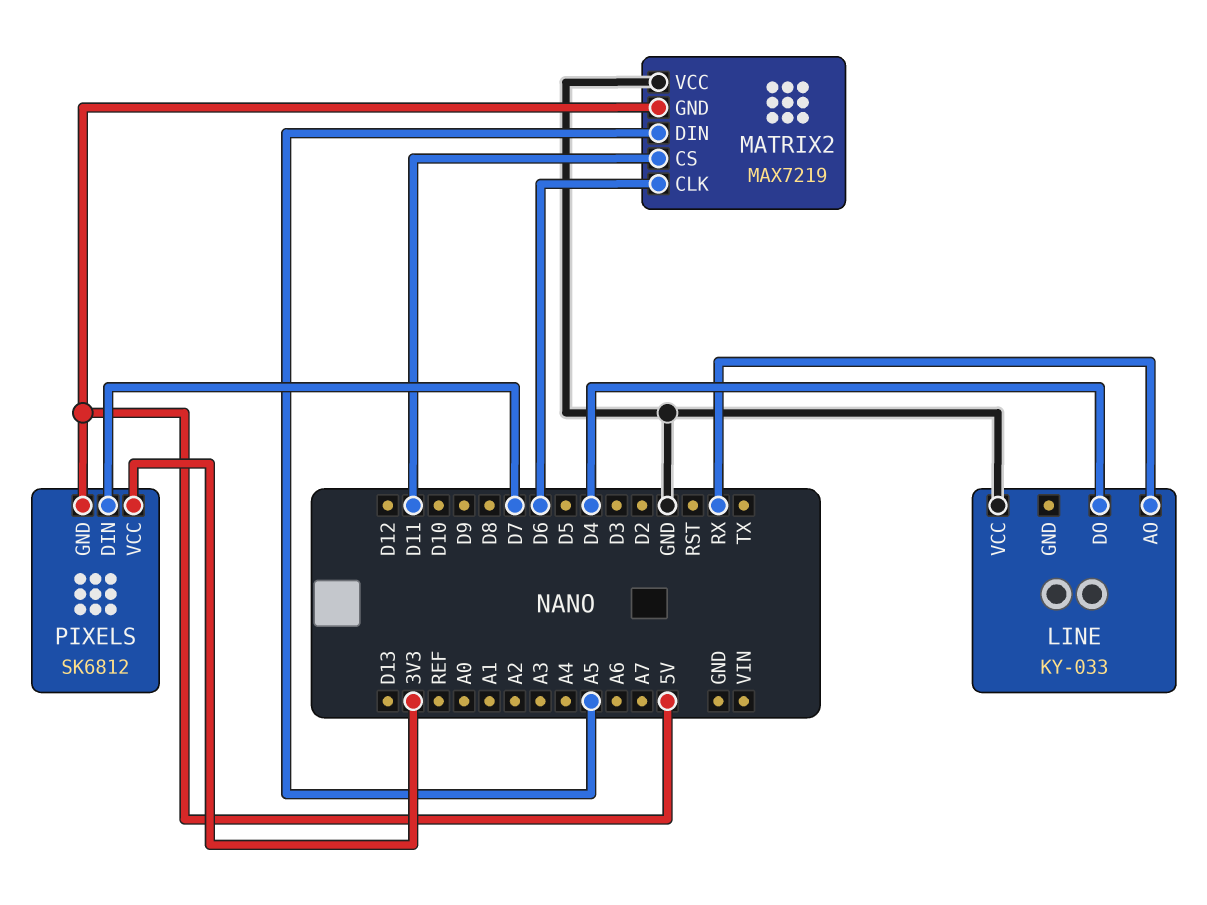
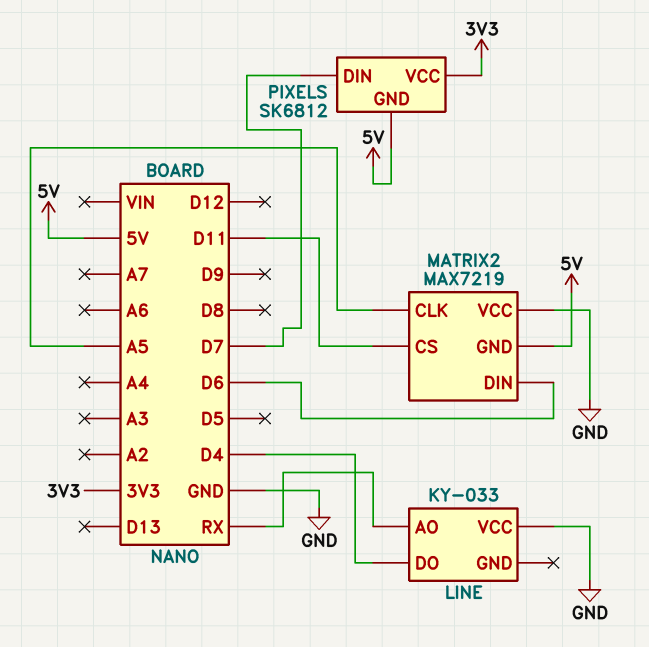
MATRIX2 pin CLK: D6 -> A5
MATRIX2 pin DIN: A5 -> D6

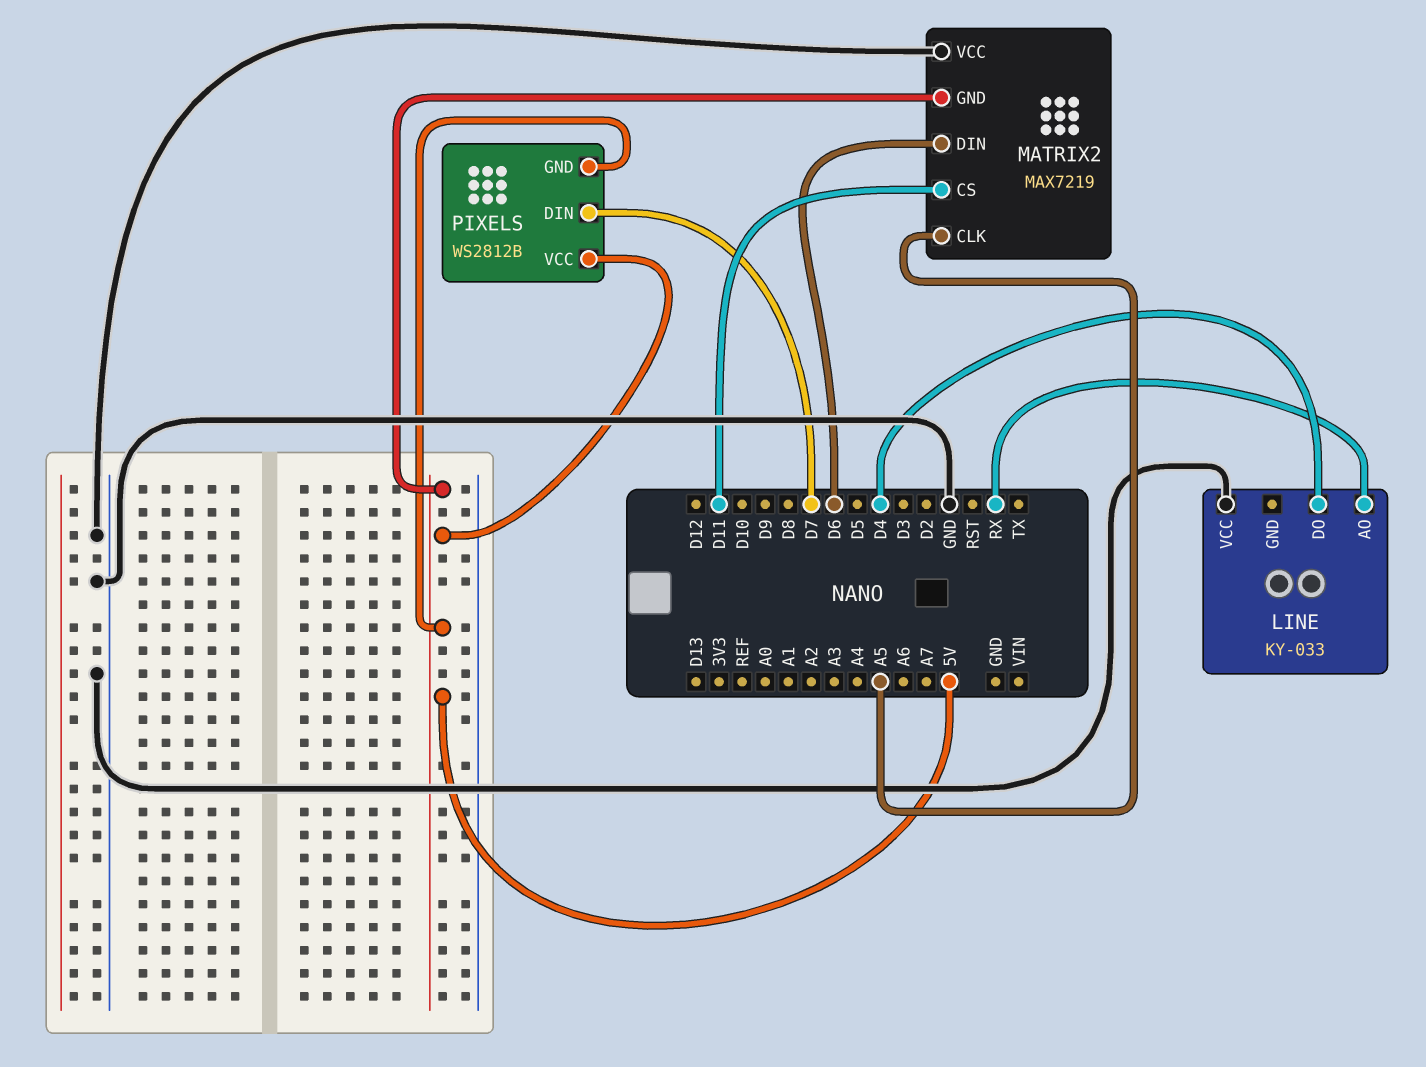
PIXELS: SK6812 -> WS2812B
PIXELS pin VCC: 3V3 -> 5V

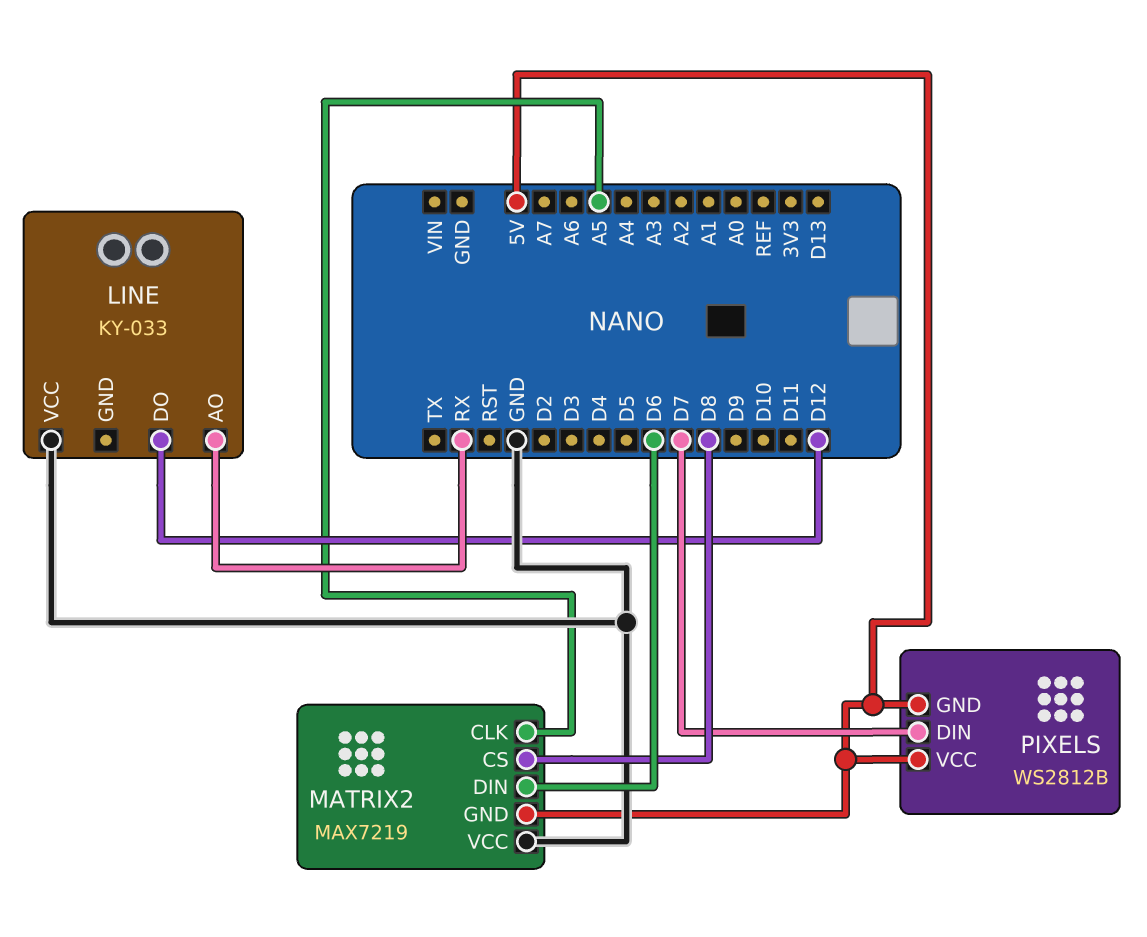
LINE pin DO: D4 -> D12
MATRIX2 pin CS: D11 -> D8

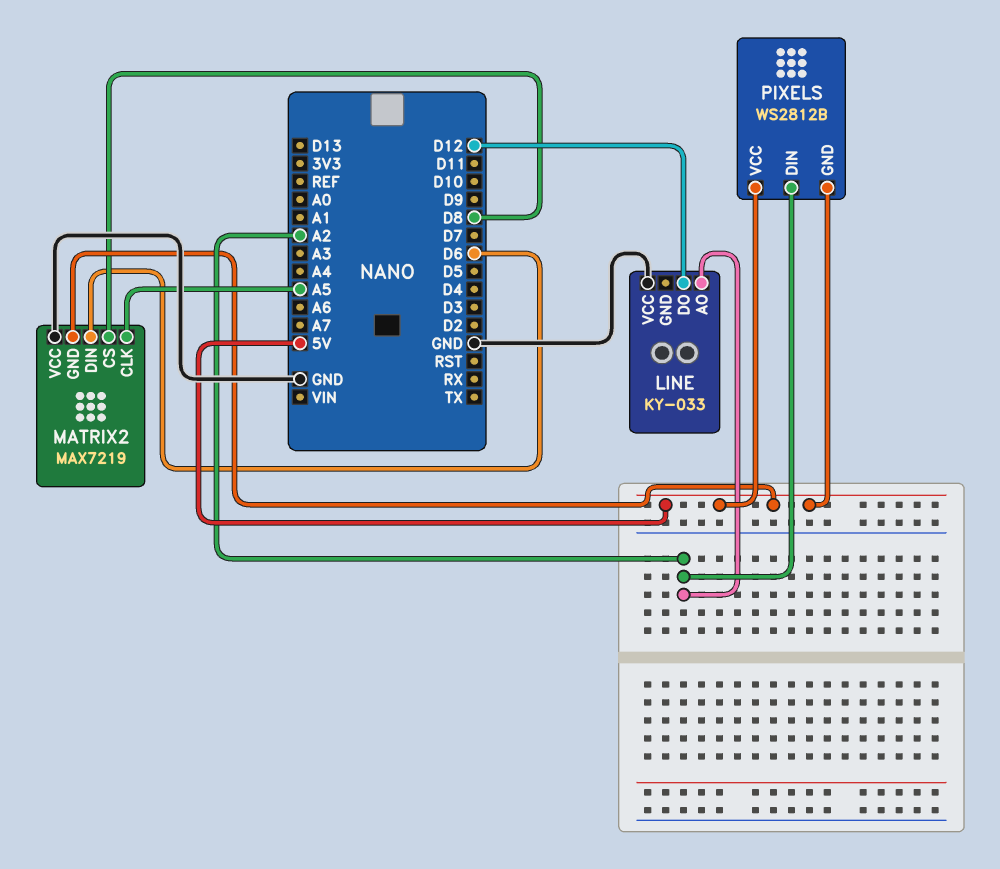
LINE pin AO: RX -> A2
PIXELS pin DIN: D7 -> A2

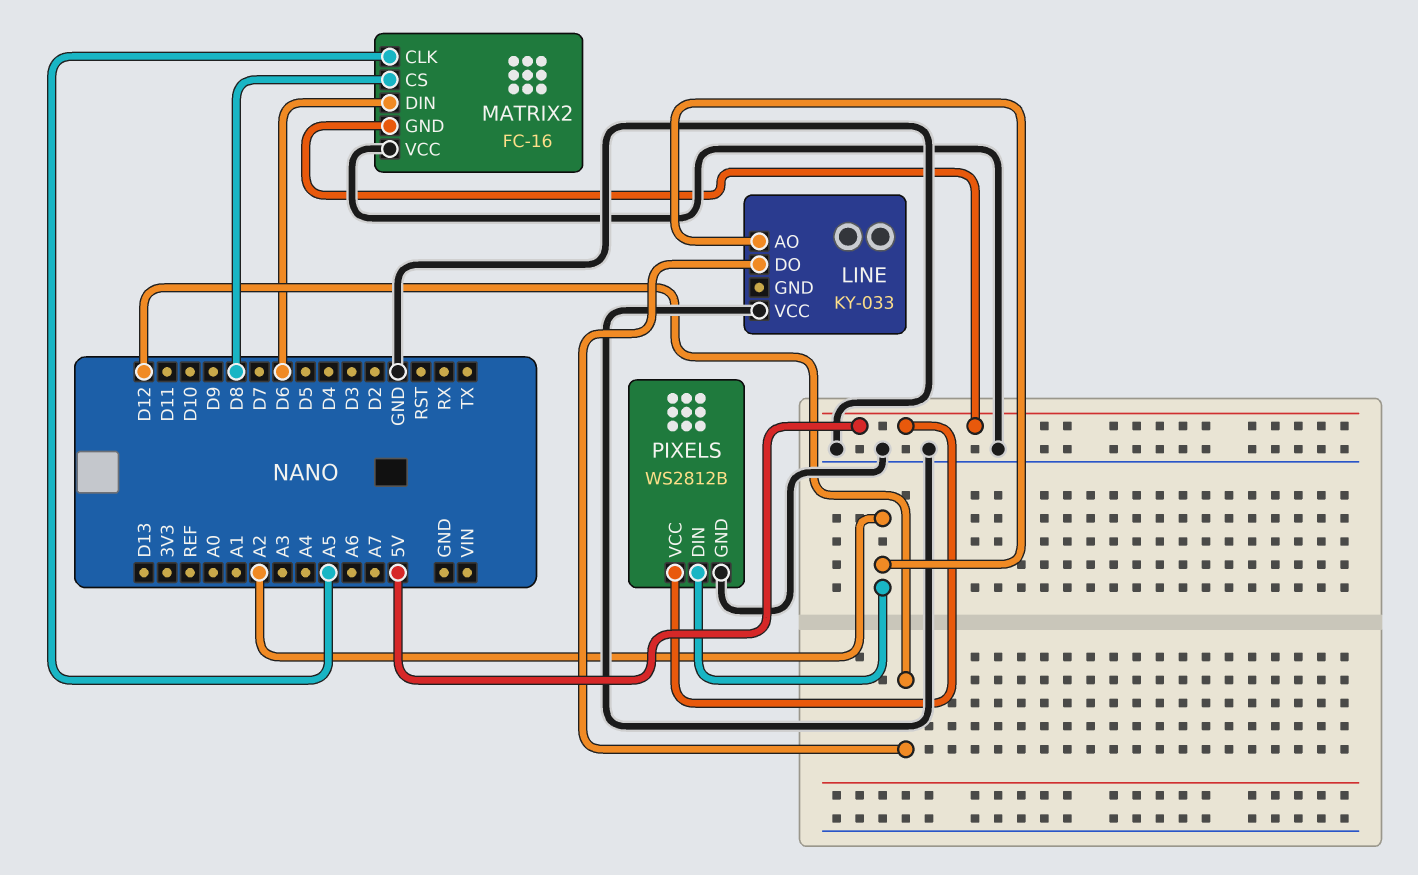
MATRIX2: MAX7219 -> FC-16
PIXELS pin GND: 5V -> GND

